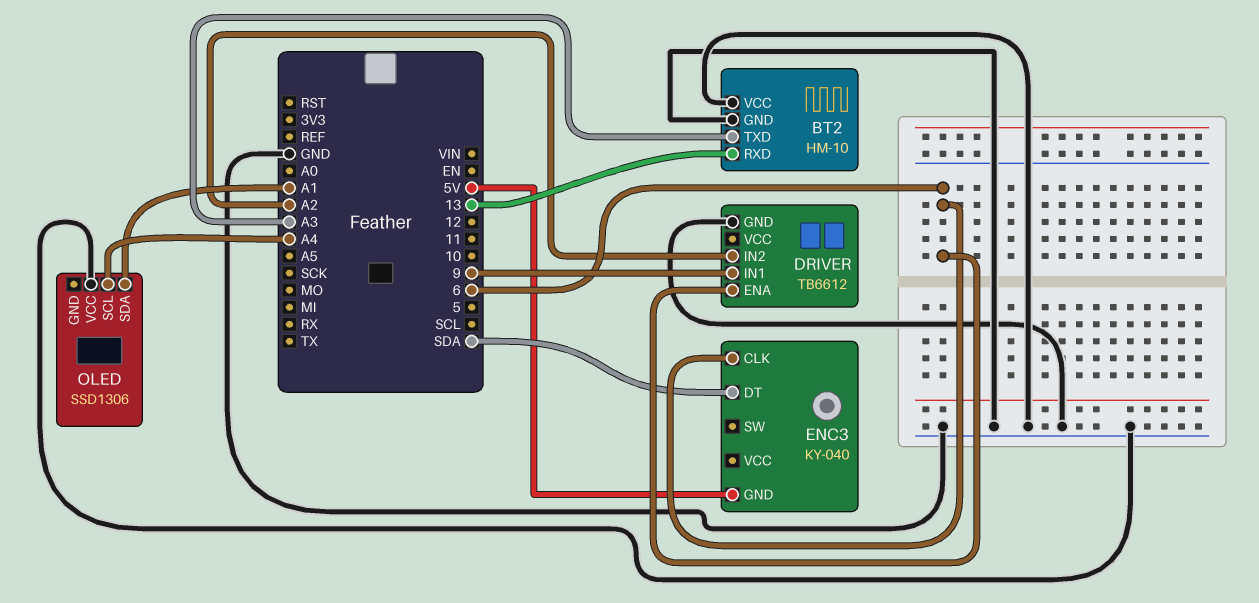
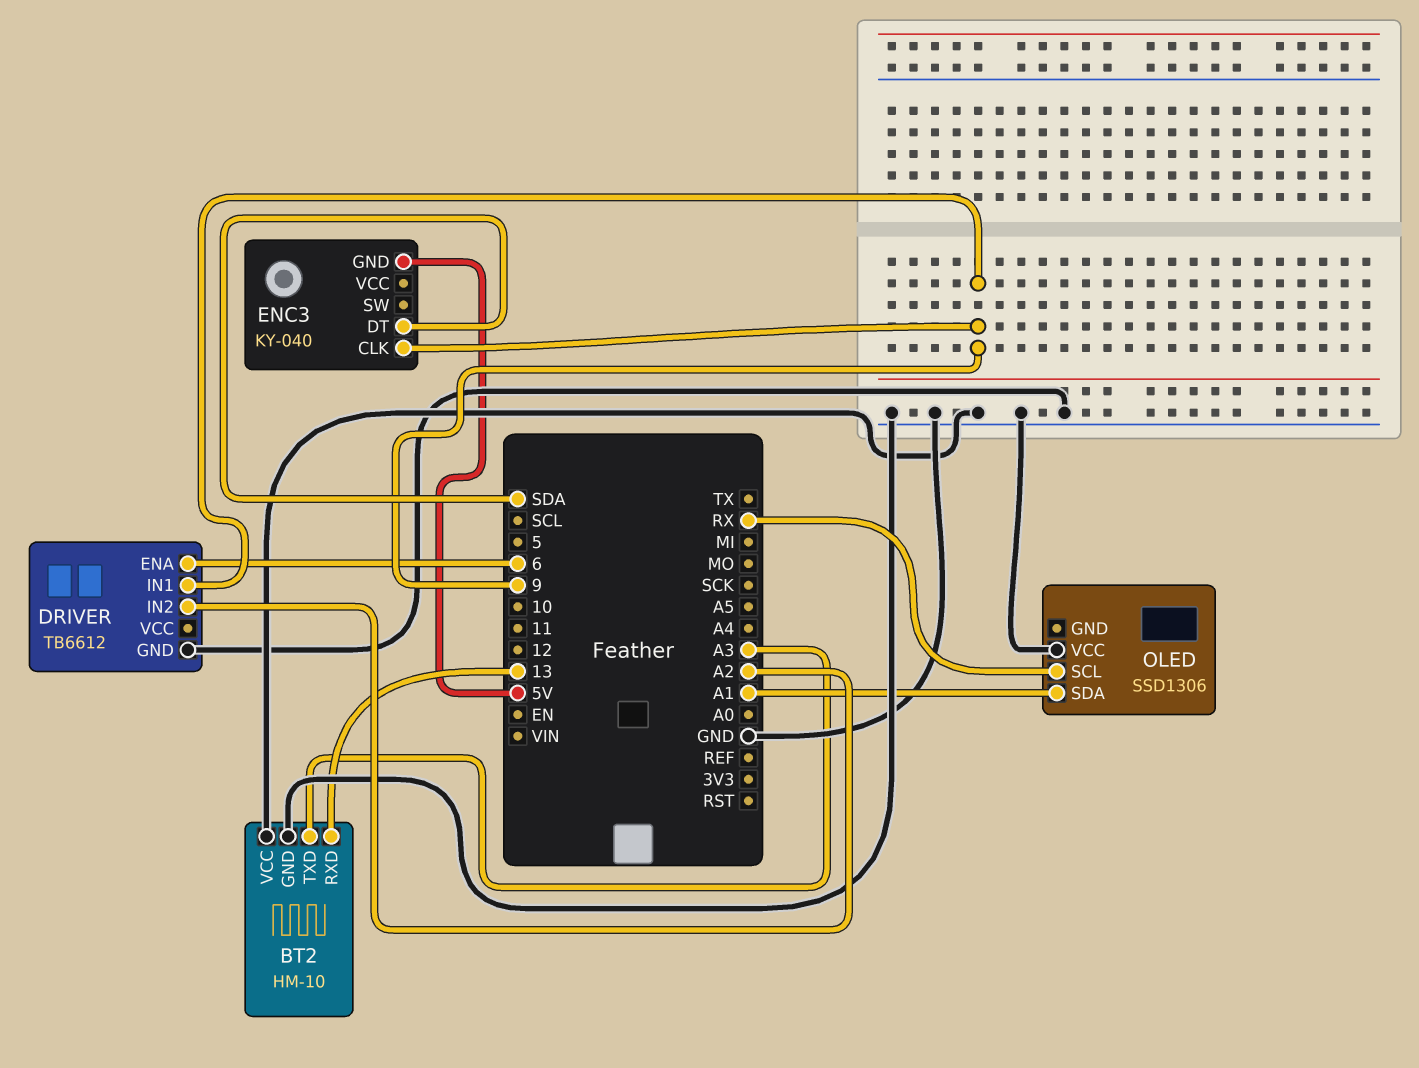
ENC3 pin CLK: 6 -> 9
OLED pin SCL: A4 -> RX

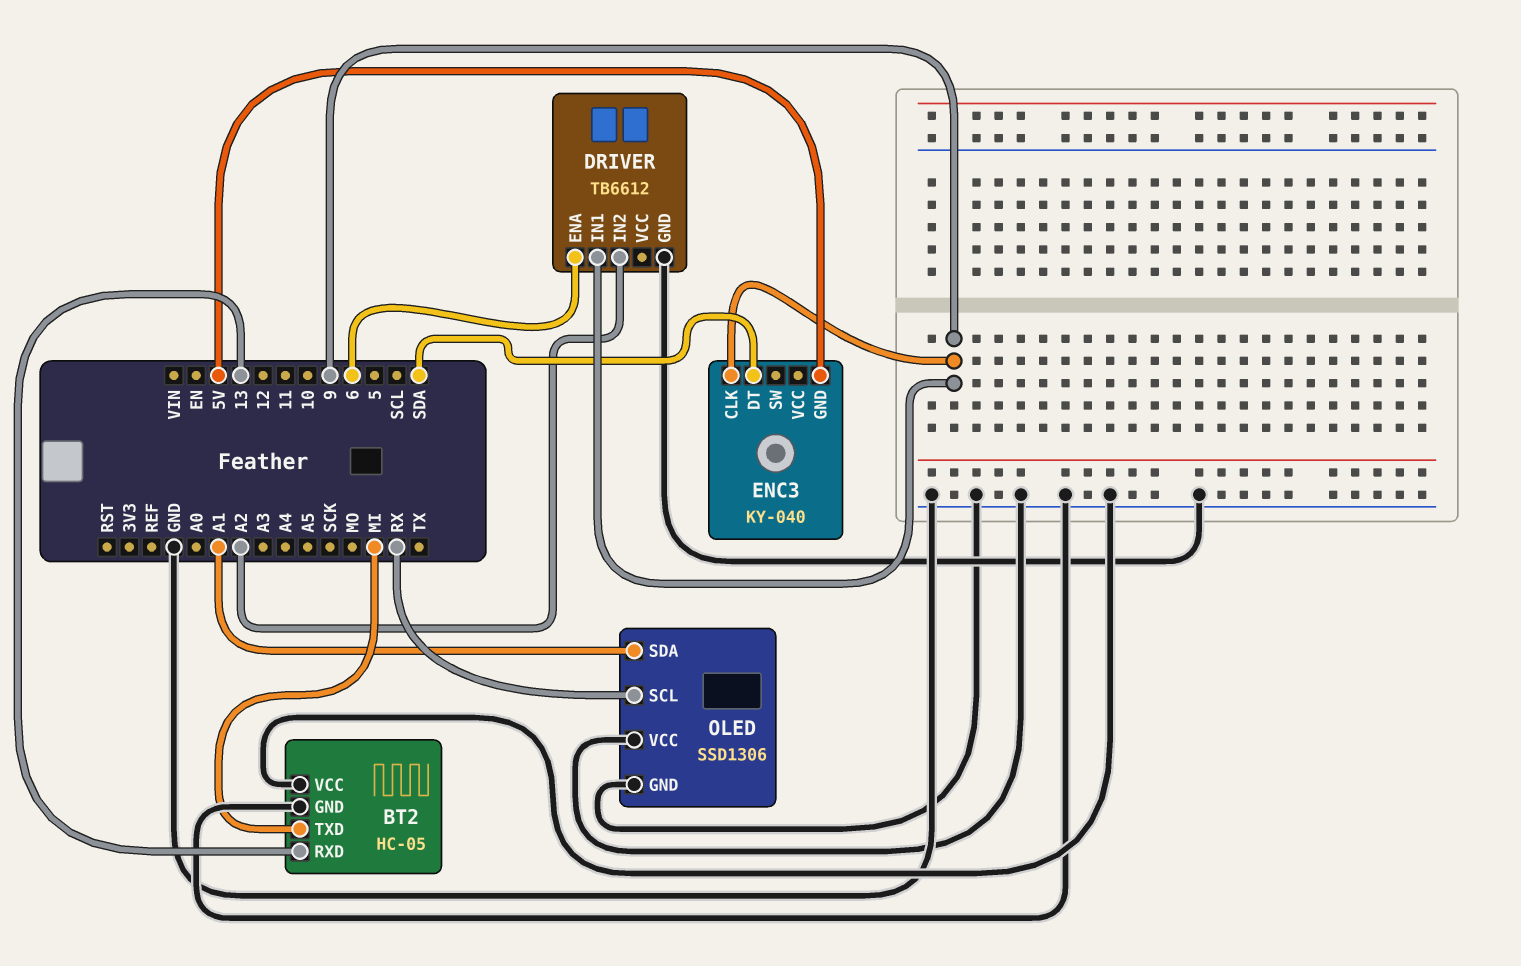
BT2: HM-10 -> HC-05
BT2 pin TXD: A3 -> MI
OLED pin GND: none -> GND

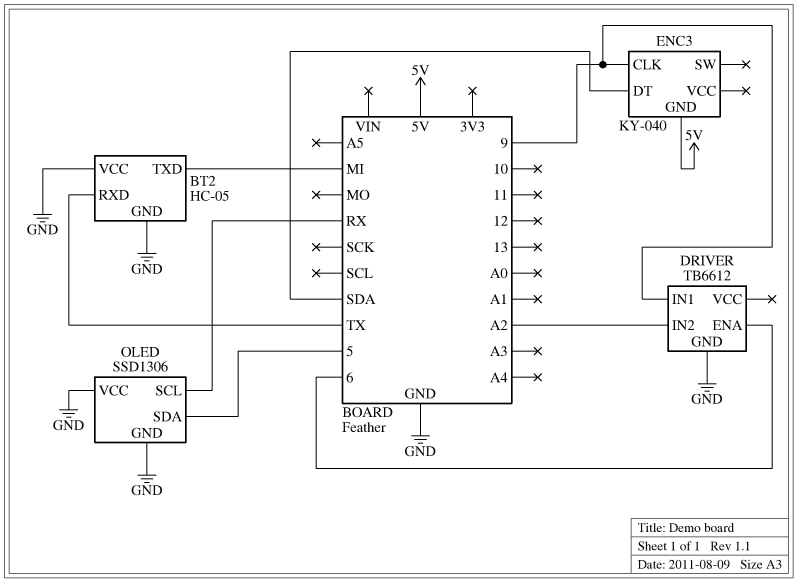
BT2 pin RXD: 13 -> TX
OLED pin SDA: A1 -> 5

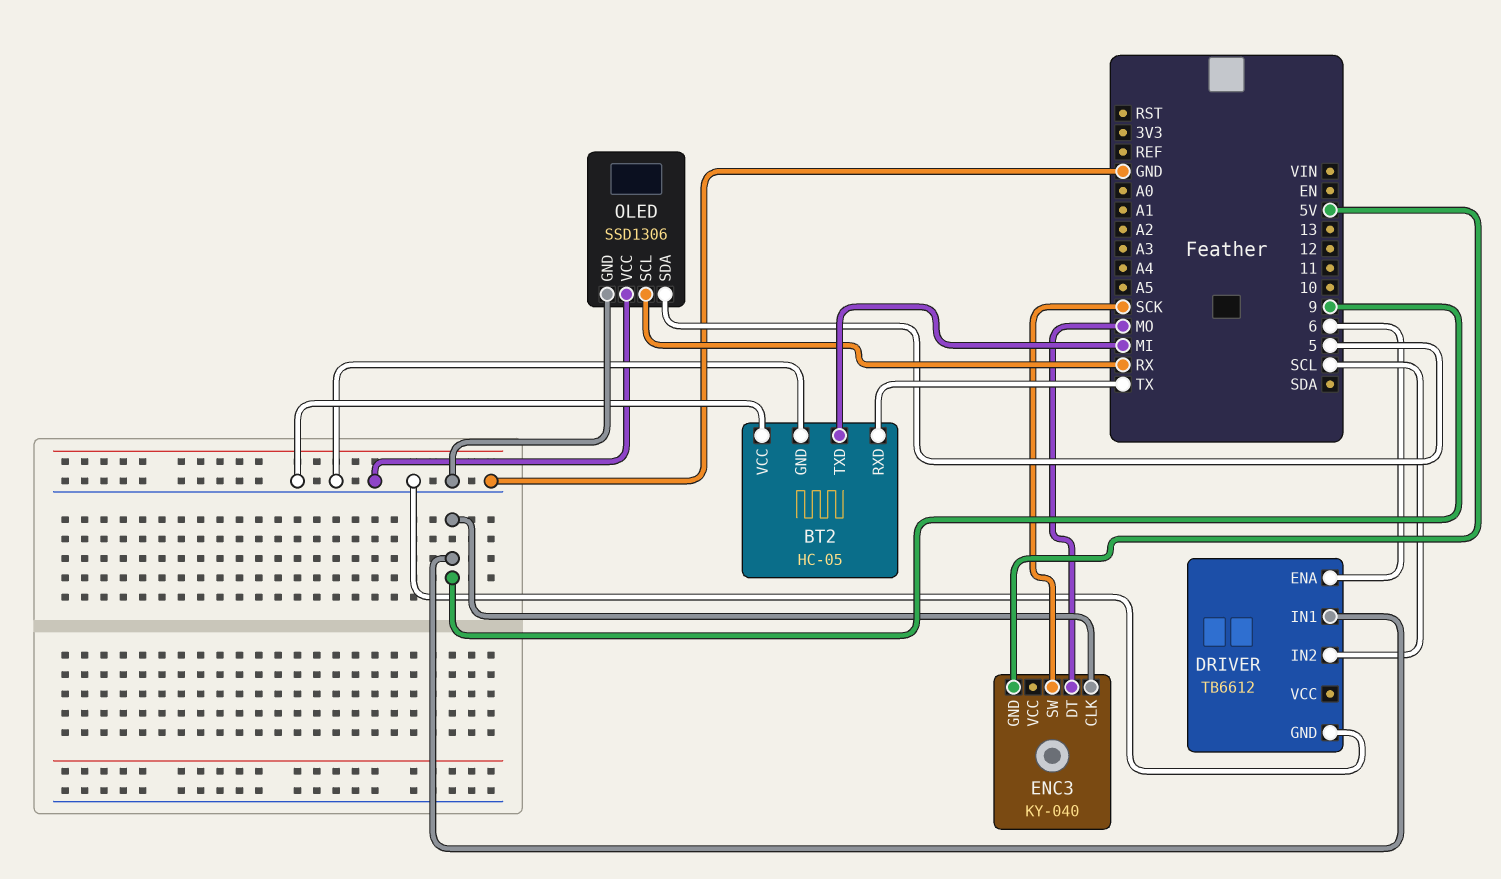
DRIVER pin IN2: A2 -> SCL
ENC3 pin DT: SDA -> MO
ENC3 pin SW: none -> SCK

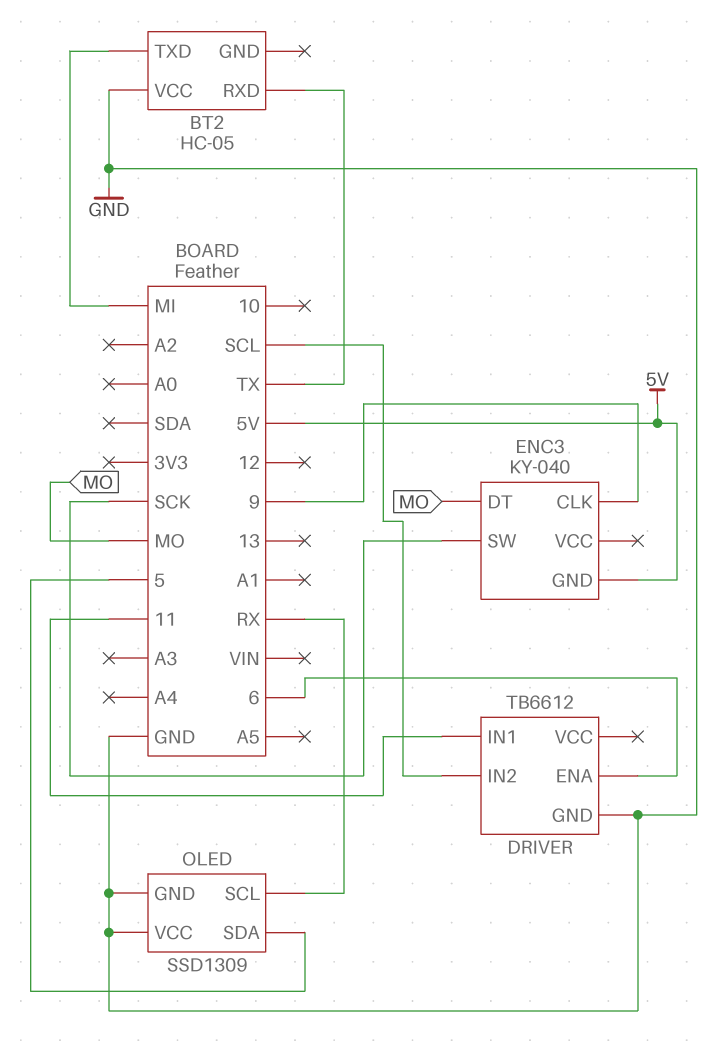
BT2 pin GND: GND -> none
DRIVER pin IN1: 9 -> 11
OLED: SSD1306 -> SSD1309

